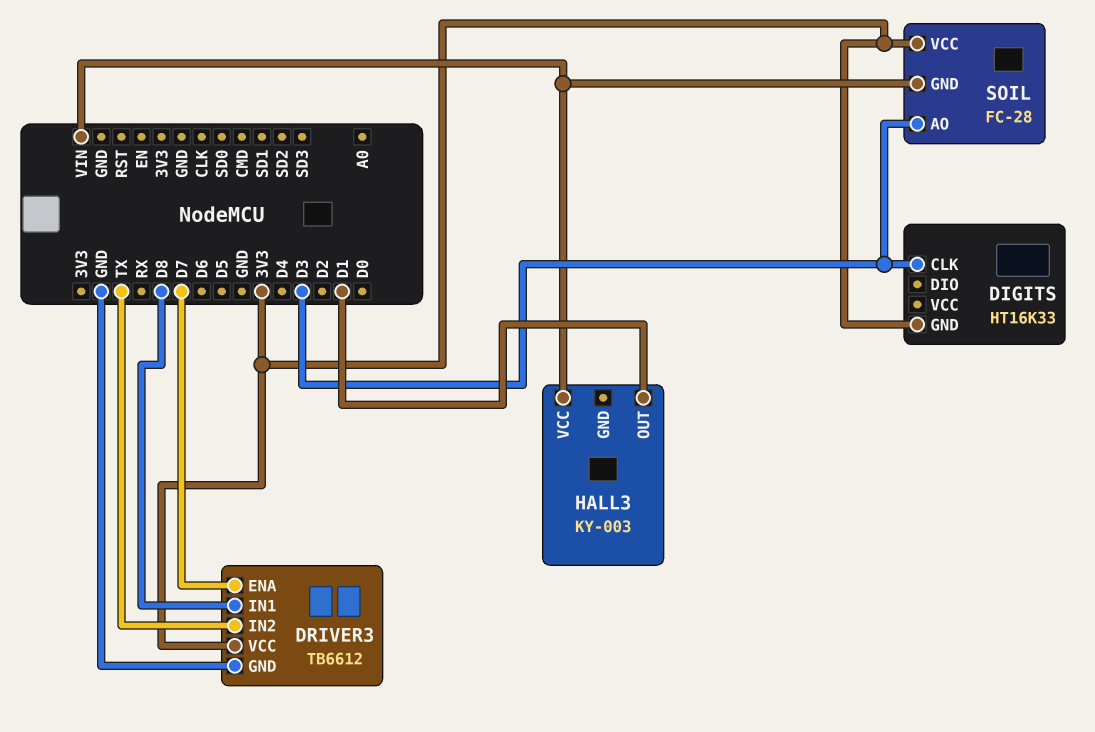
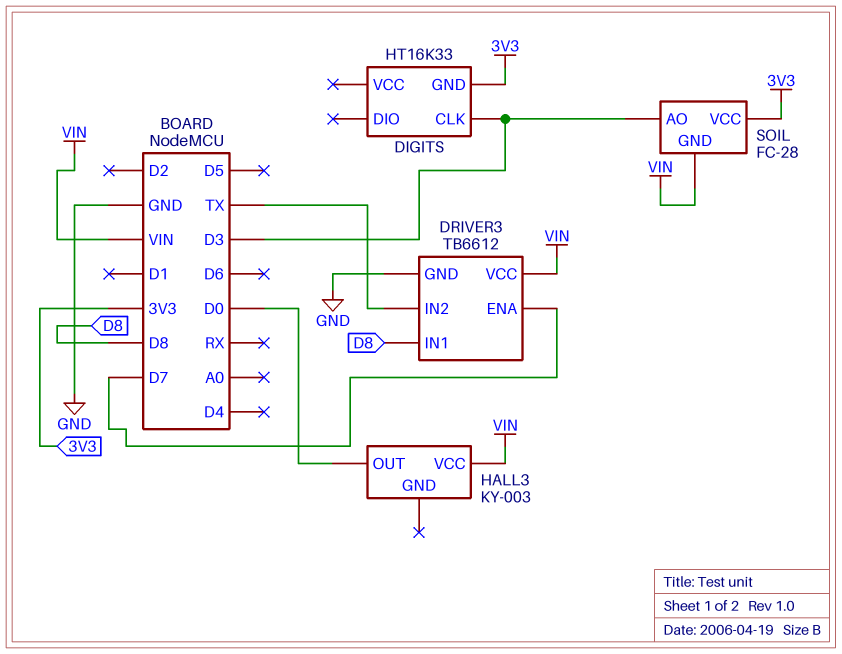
DRIVER3 pin VCC: 3V3 -> VIN
HALL3 pin OUT: D1 -> D0

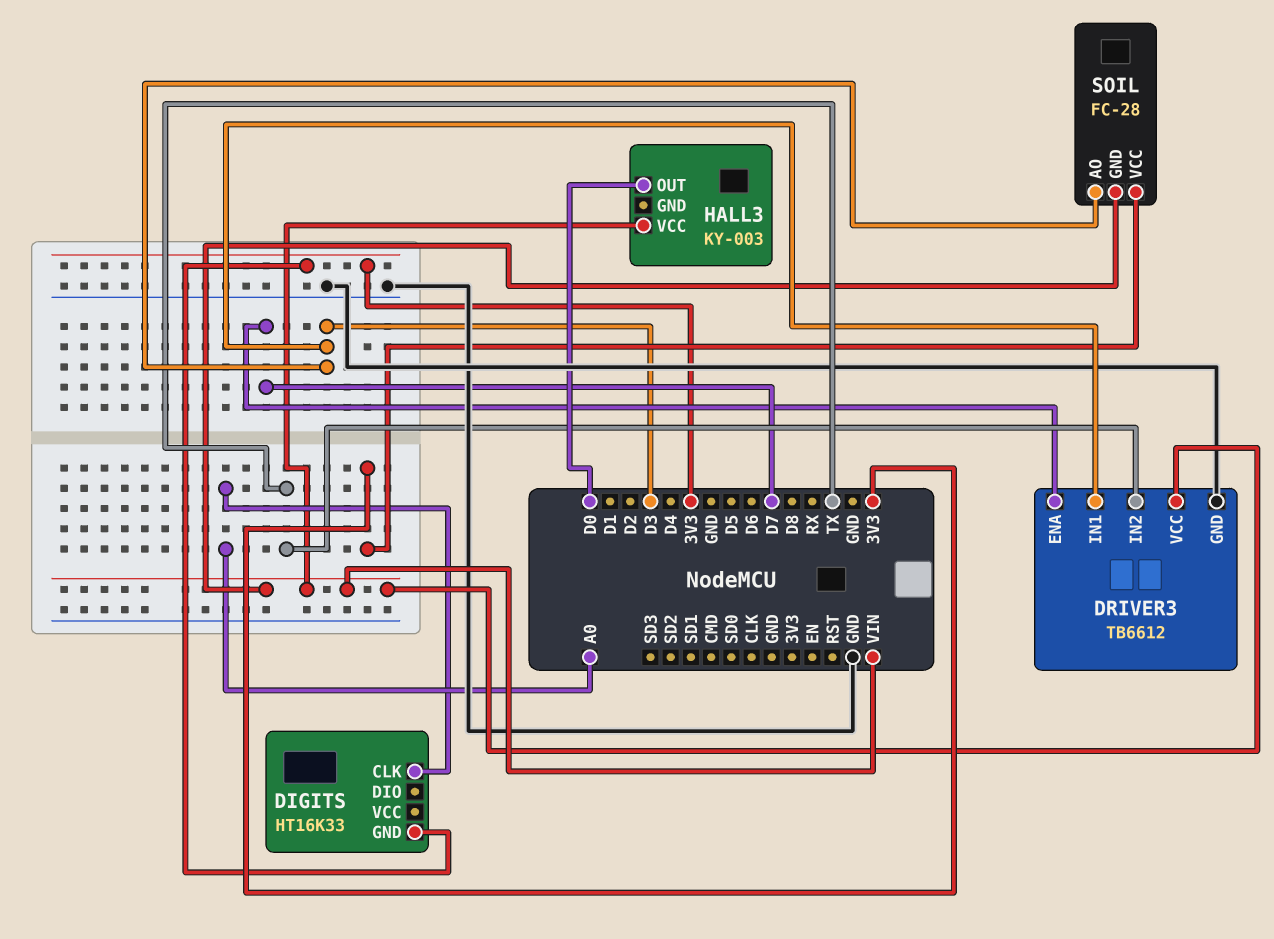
DIGITS pin CLK: D3 -> A0
DRIVER3 pin IN1: D8 -> D3

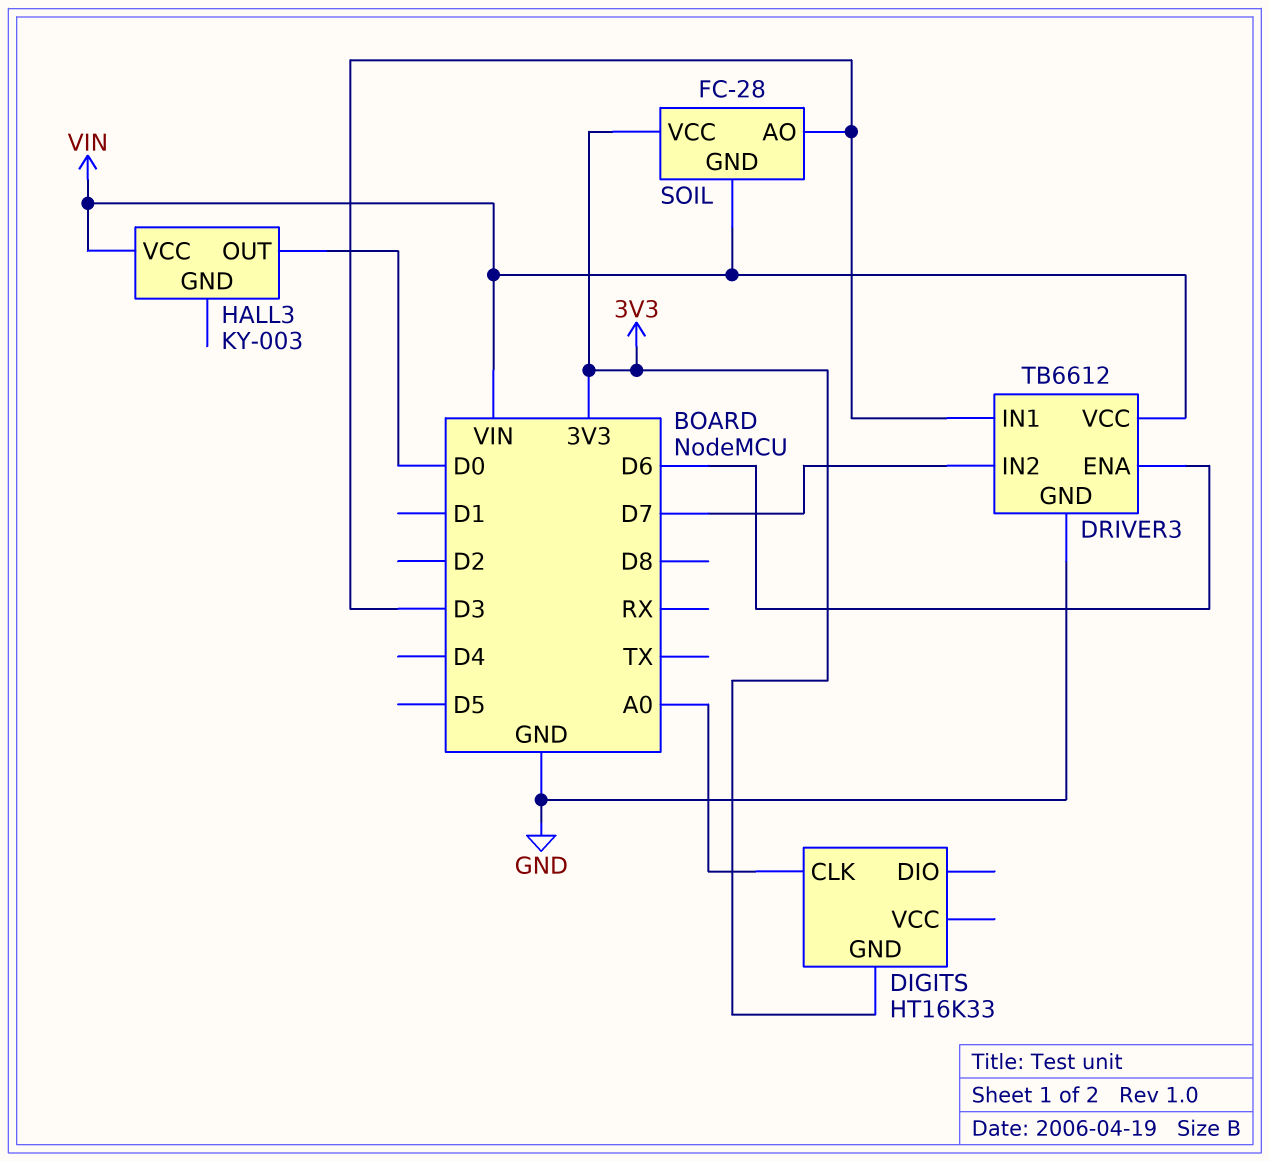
DRIVER3 pin ENA: D7 -> D6
DRIVER3 pin IN2: TX -> D7

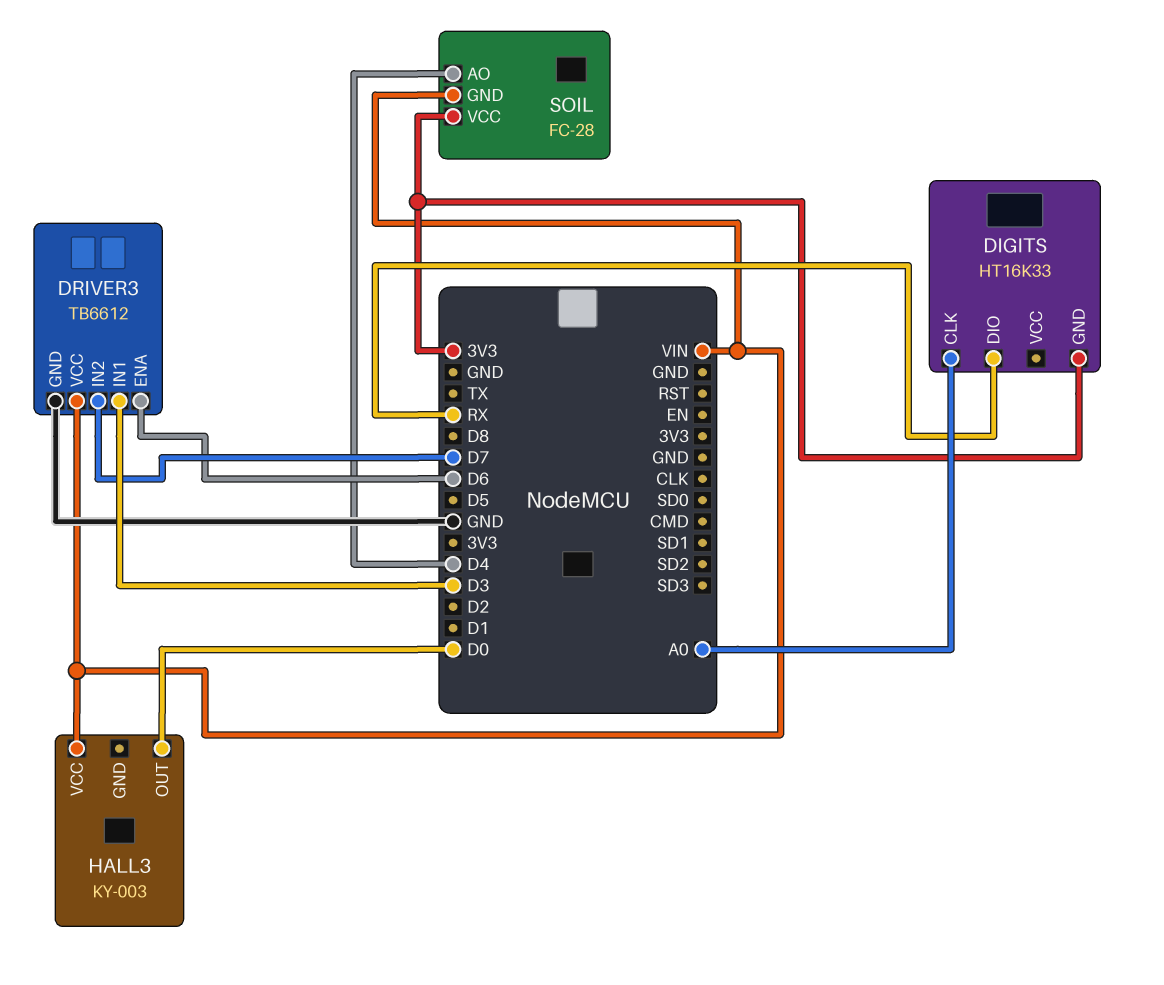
DIGITS pin DIO: none -> RX
SOIL pin AO: D3 -> D4

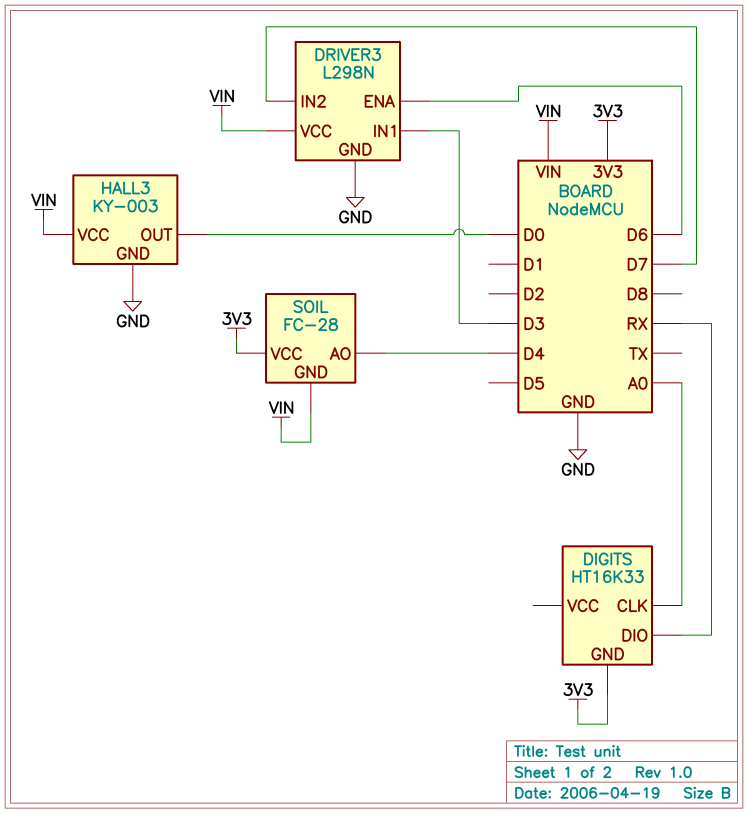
DRIVER3: TB6612 -> L298N
HALL3 pin GND: none -> GND

